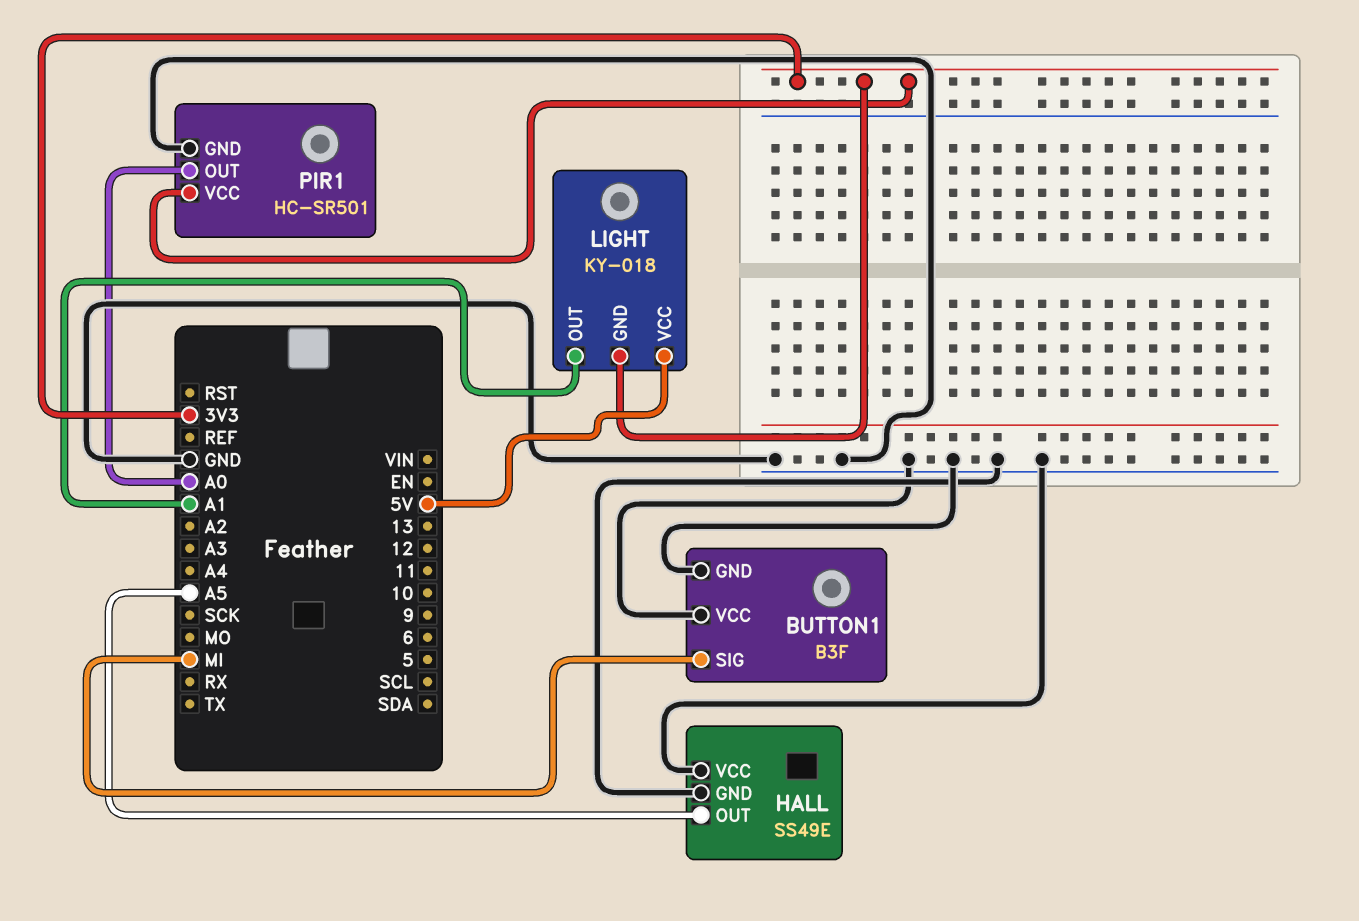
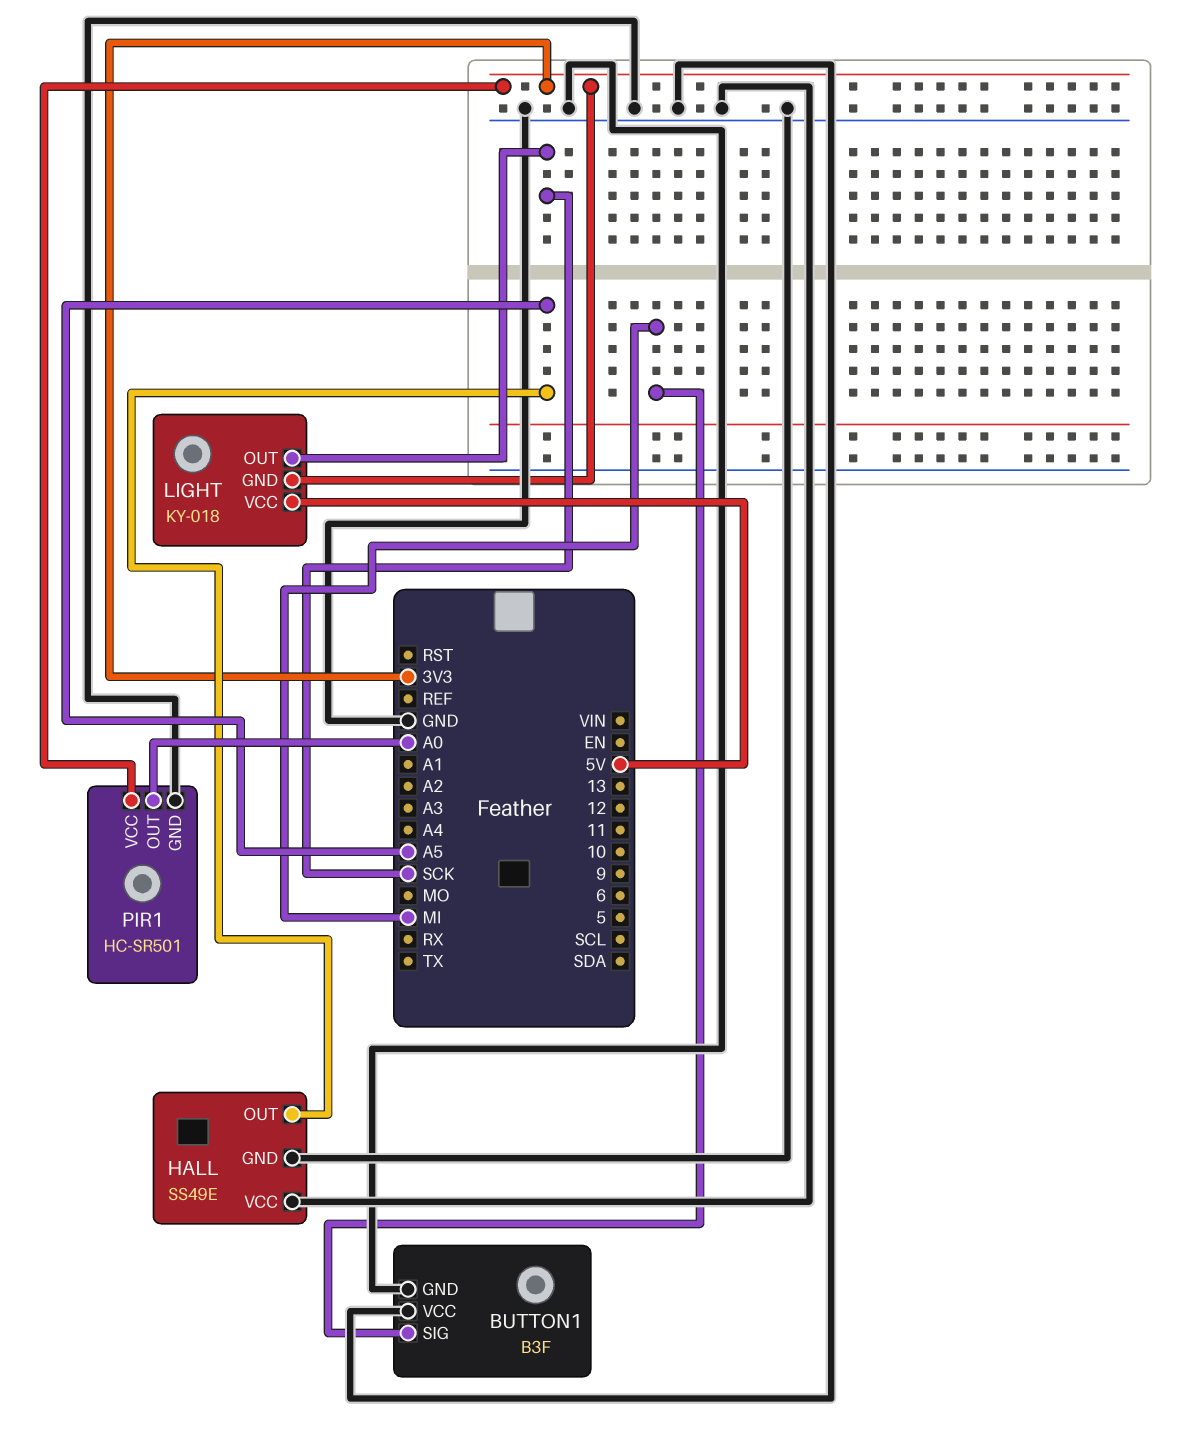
LIGHT pin OUT: A1 -> SCK

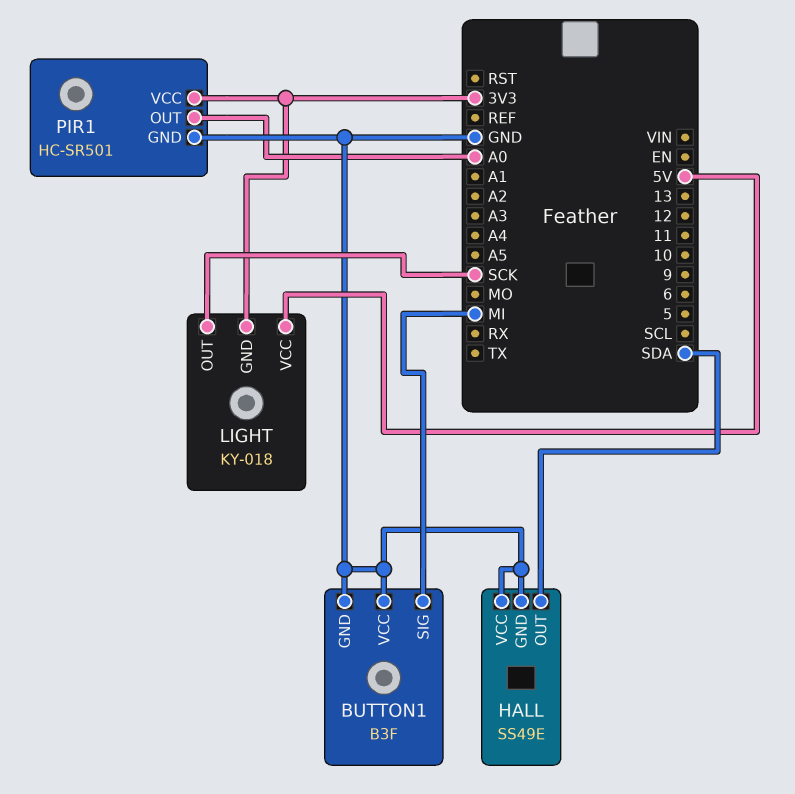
HALL pin OUT: A5 -> SDA

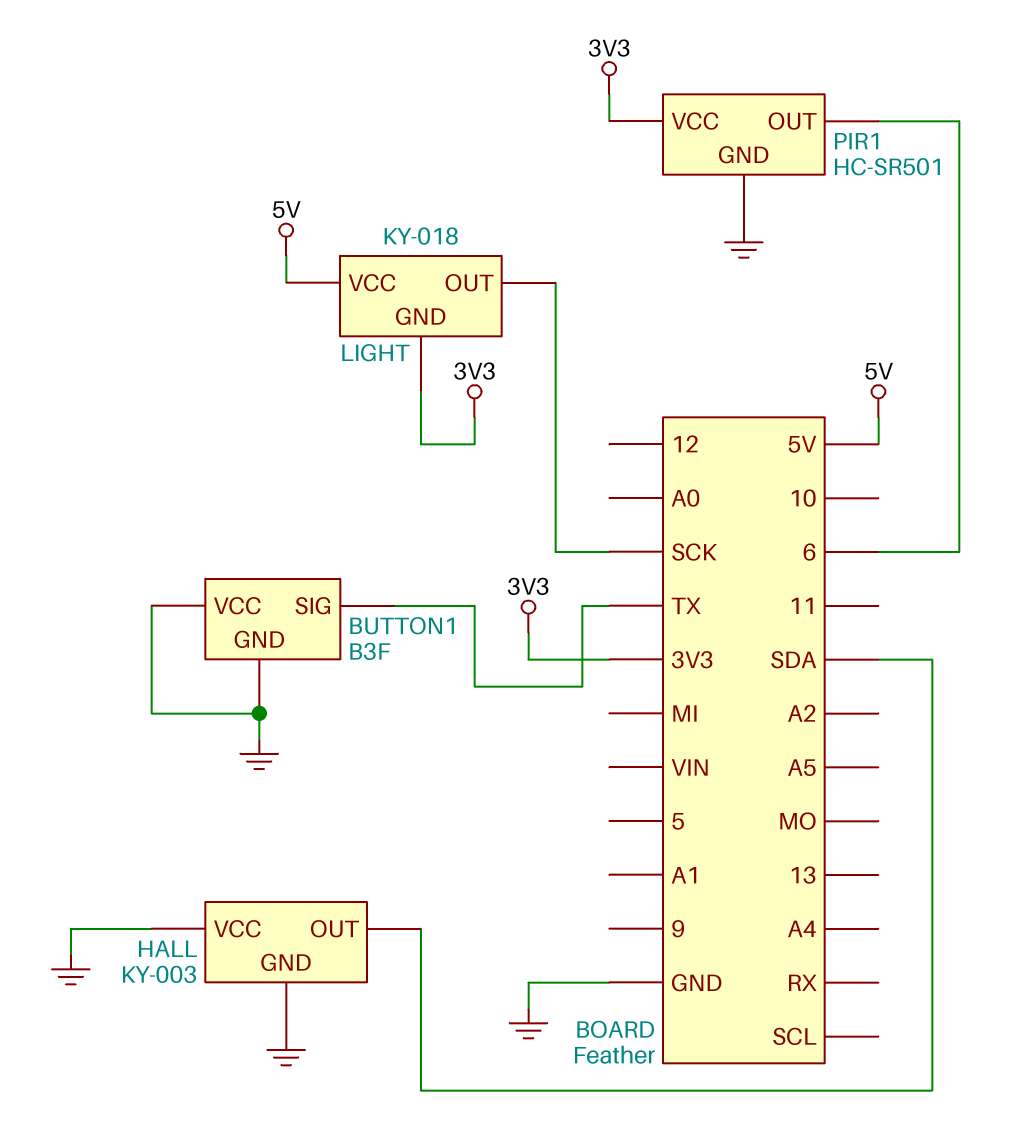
BUTTON1 pin SIG: MI -> TX
HALL: SS49E -> KY-003
PIR1 pin OUT: A0 -> 6

